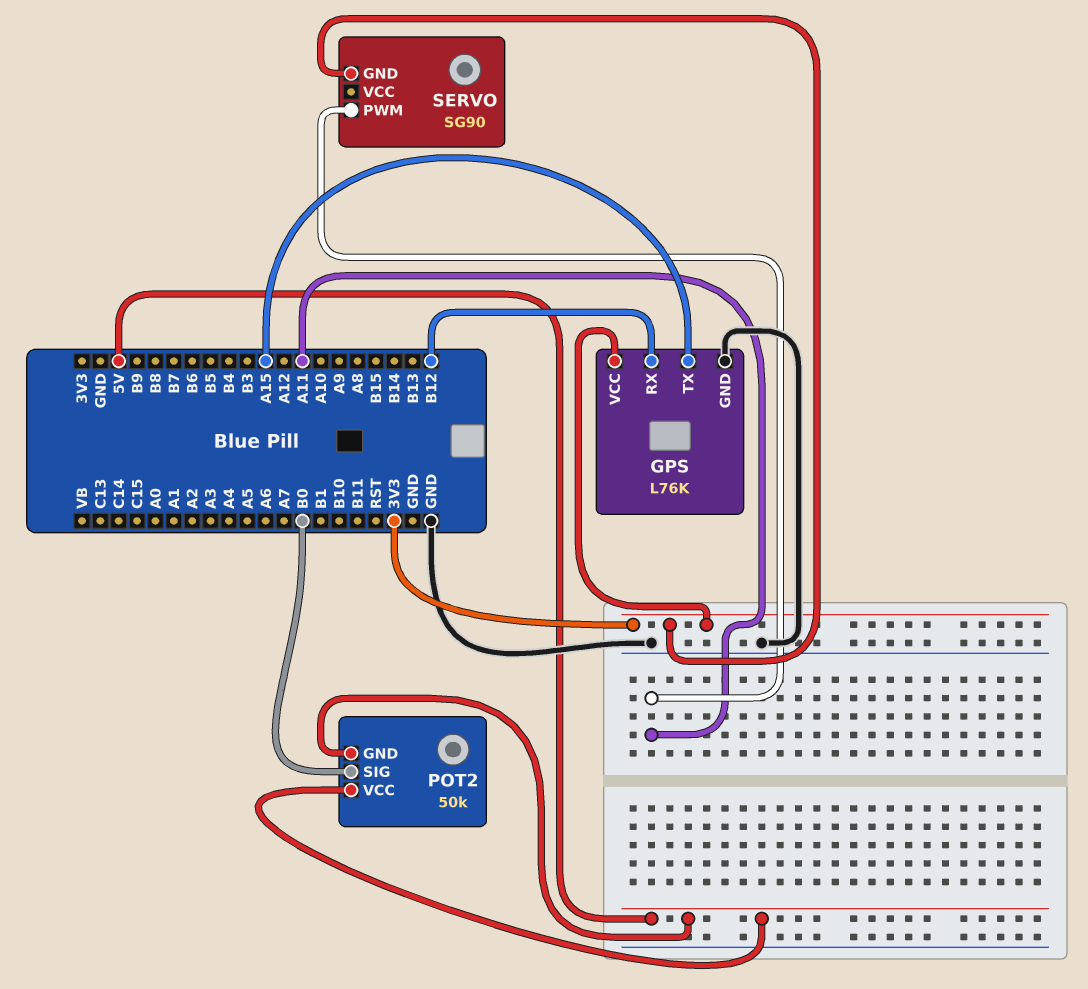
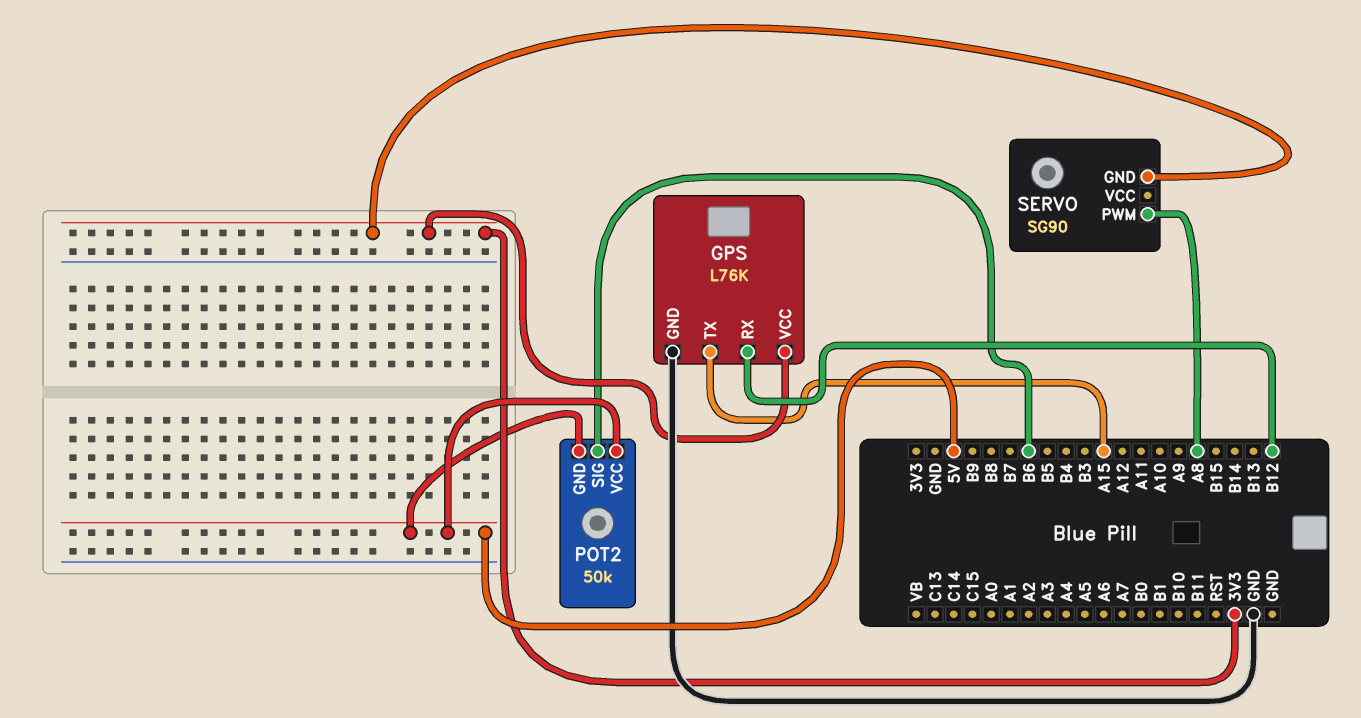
POT2 pin SIG: B0 -> B6
SERVO pin PWM: A11 -> A8

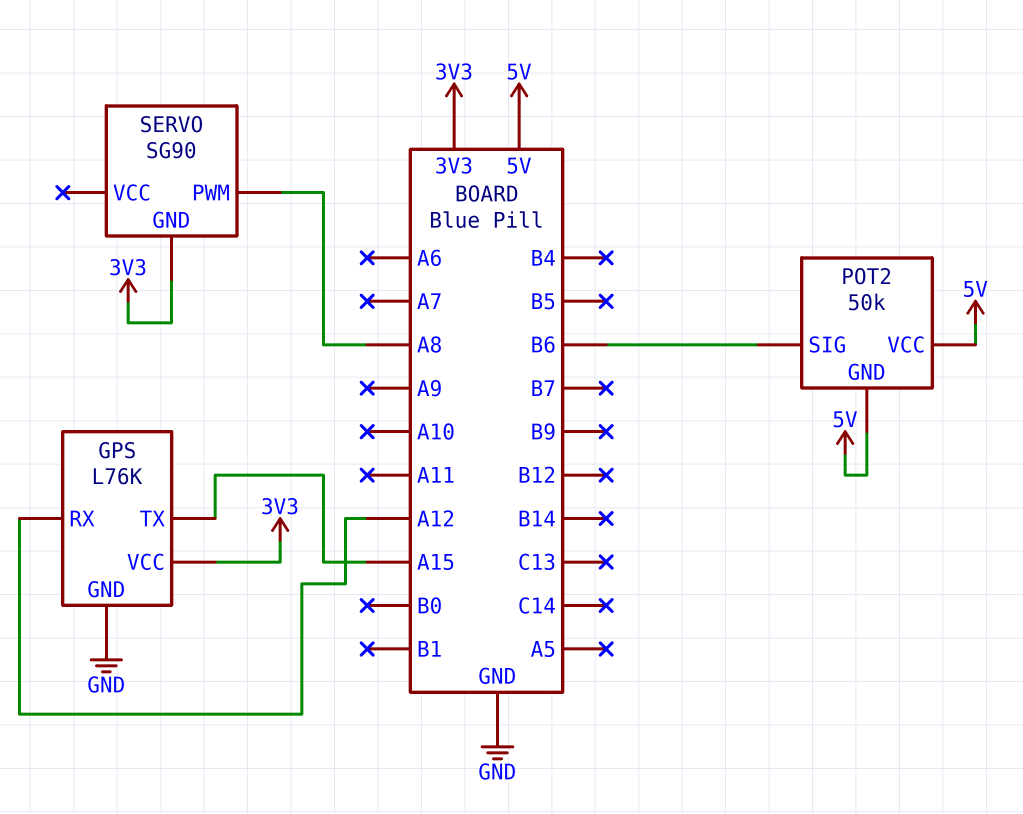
GPS pin RX: B12 -> A12

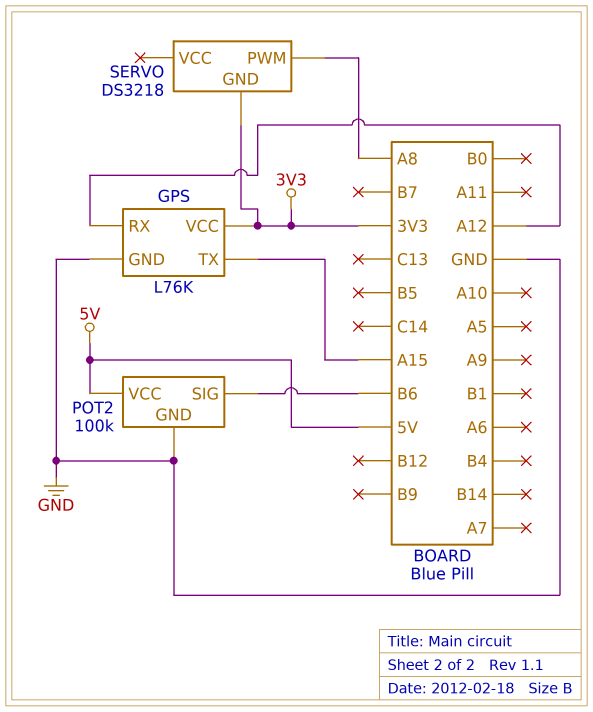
POT2: 50k -> 100k
POT2 pin GND: 5V -> GND
SERVO: SG90 -> DS3218

